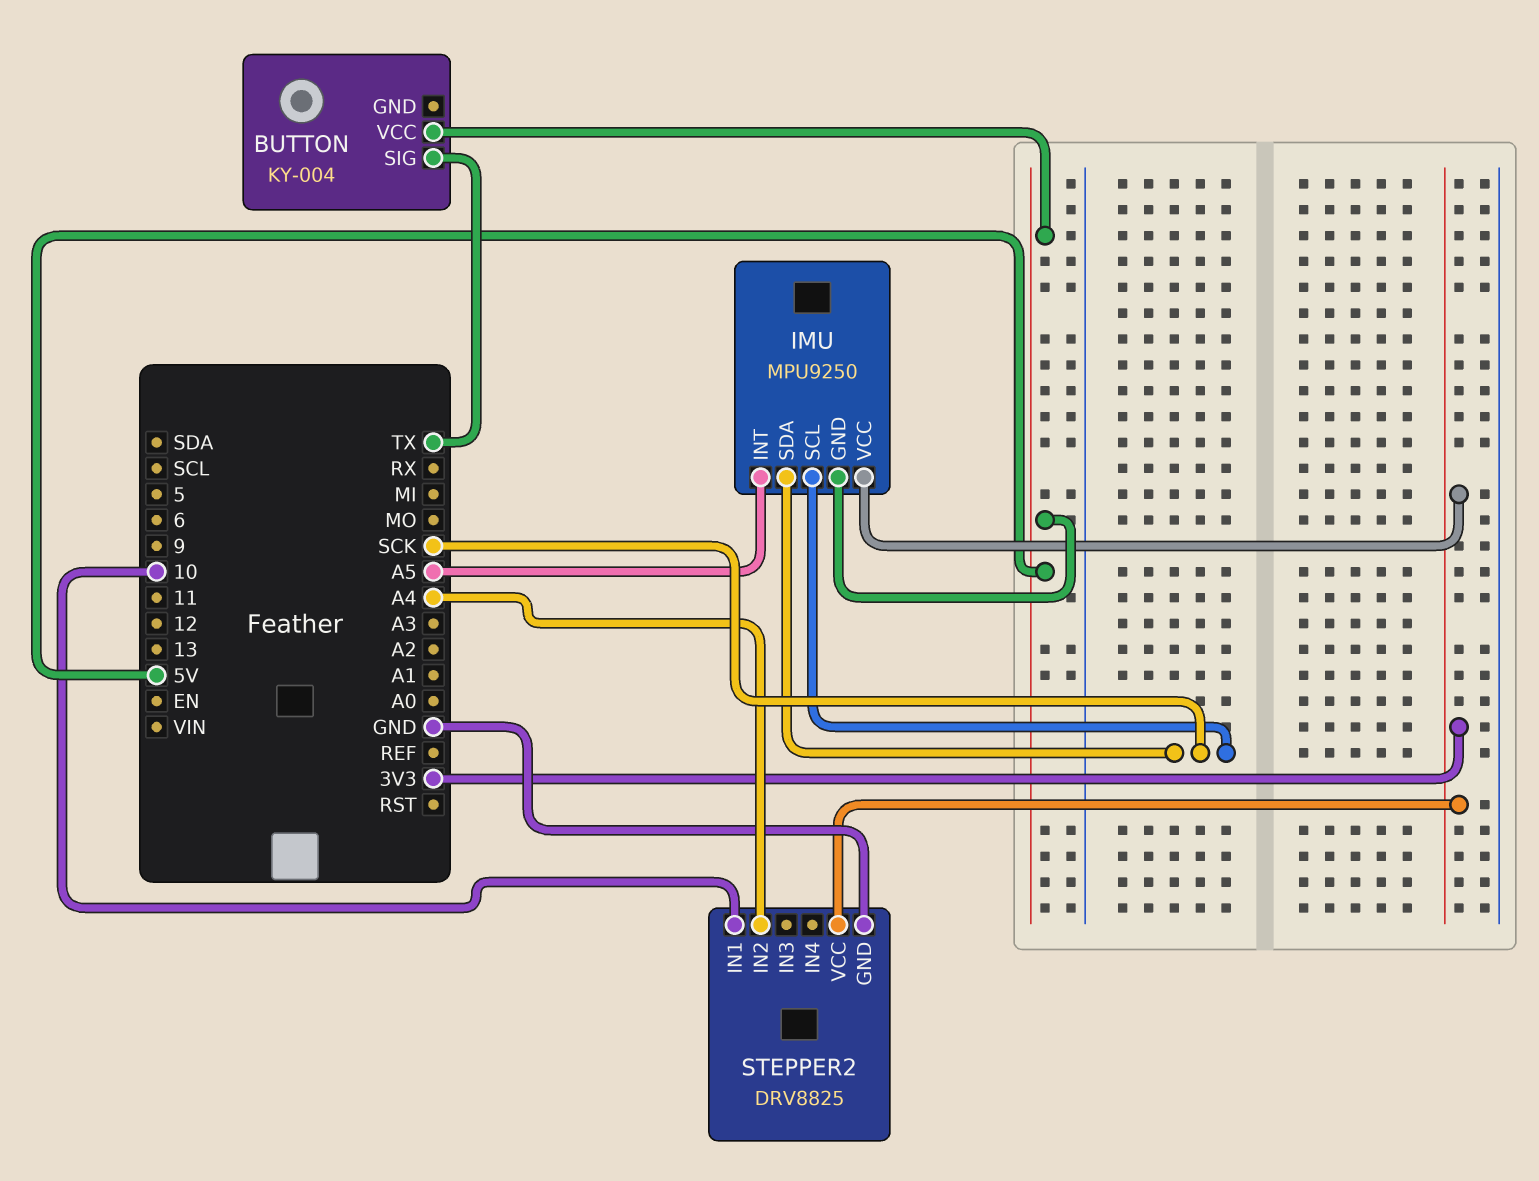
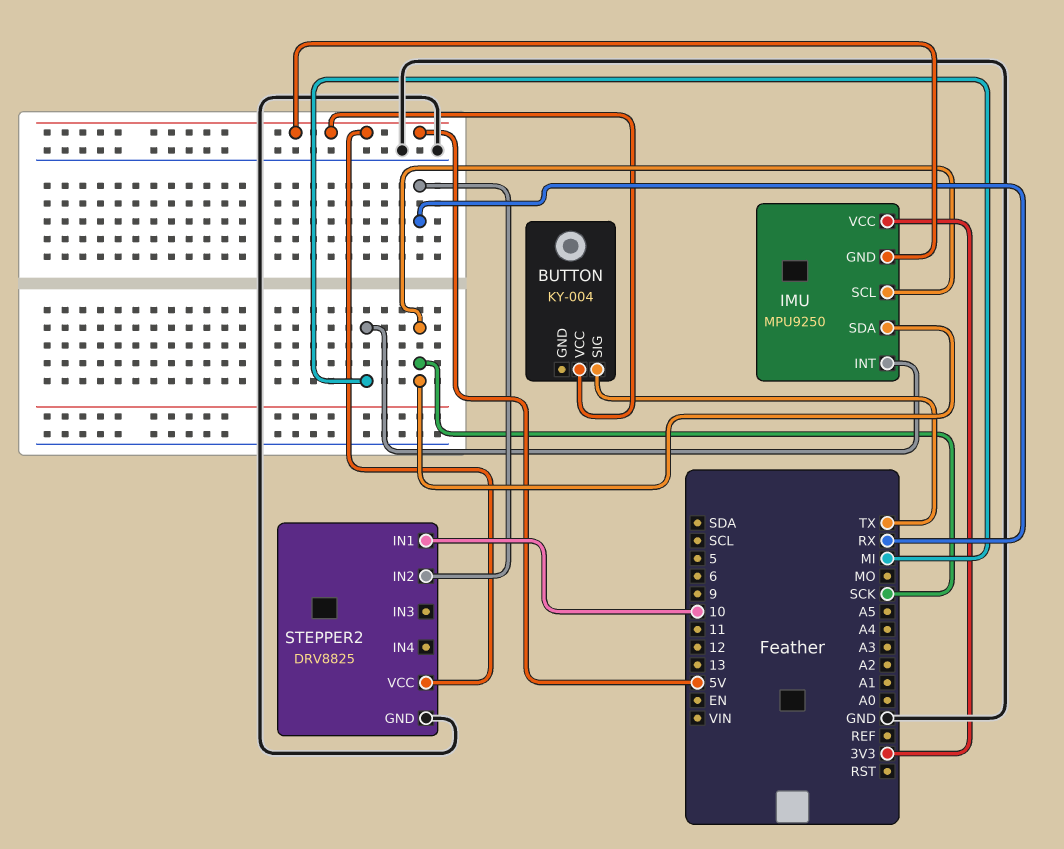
IMU pin INT: A5 -> MI
STEPPER2 pin IN2: A4 -> RX
STEPPER2 pin VCC: 3V3 -> 5V

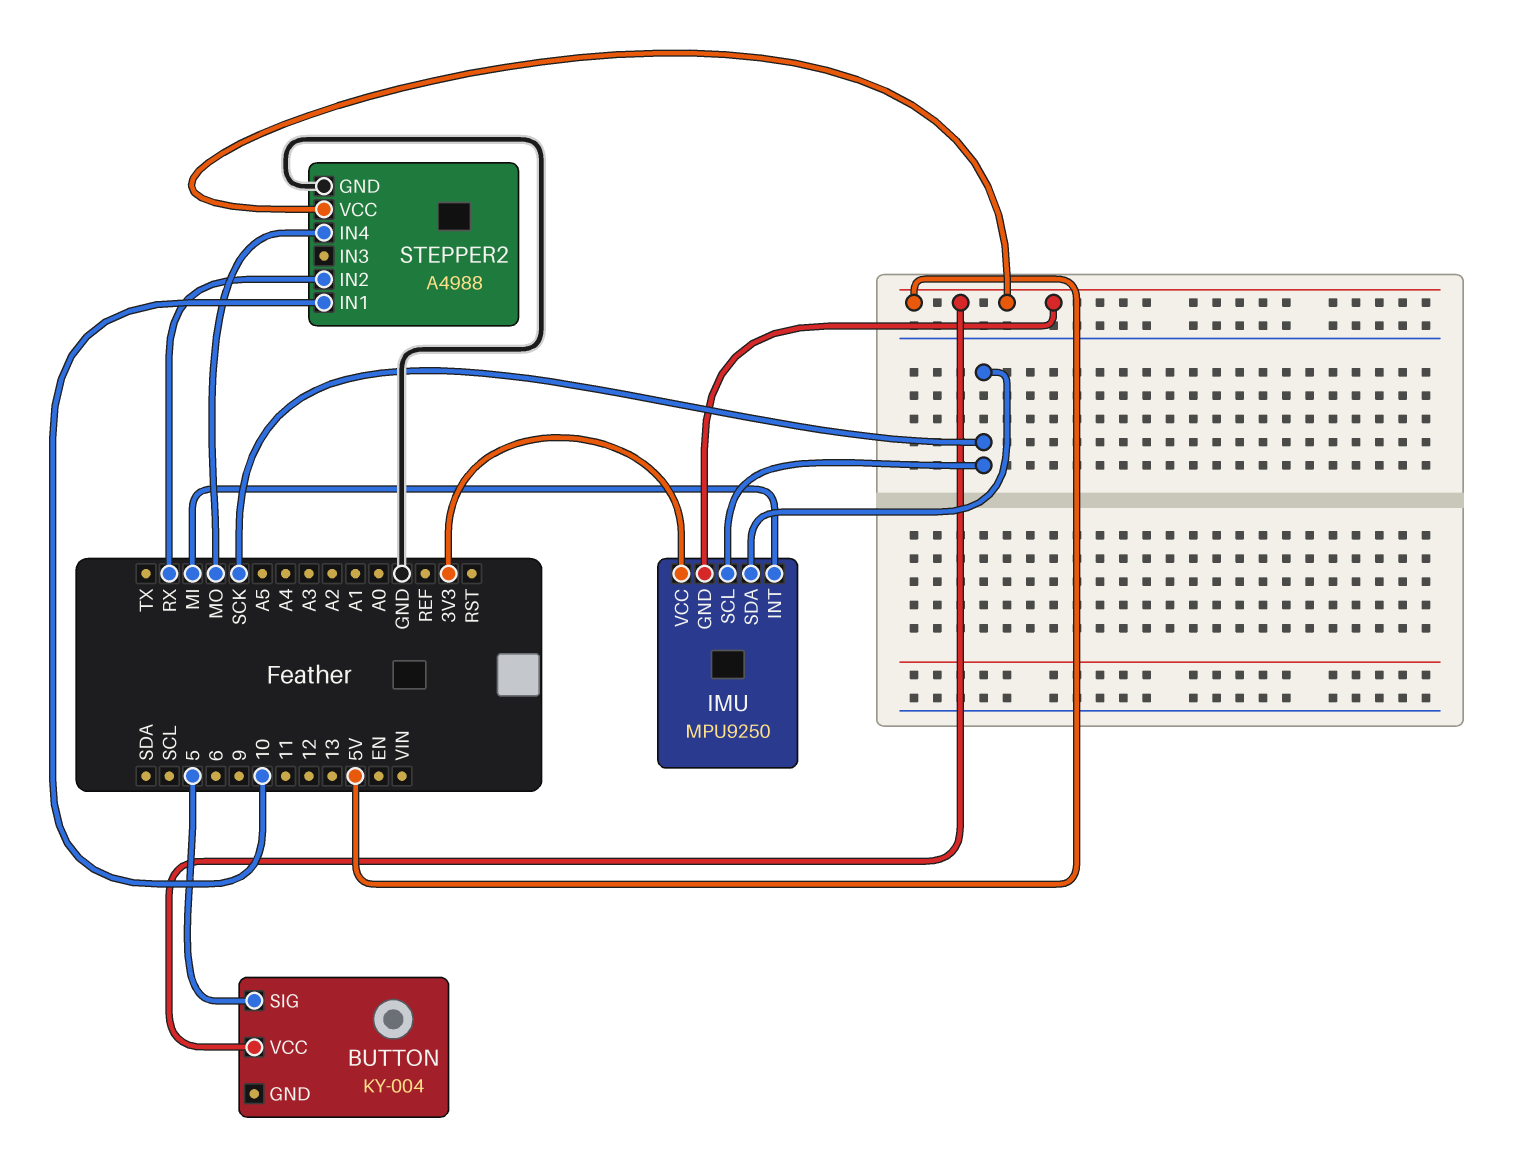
BUTTON pin SIG: TX -> 5
STEPPER2: DRV8825 -> A4988
STEPPER2 pin IN4: none -> MO

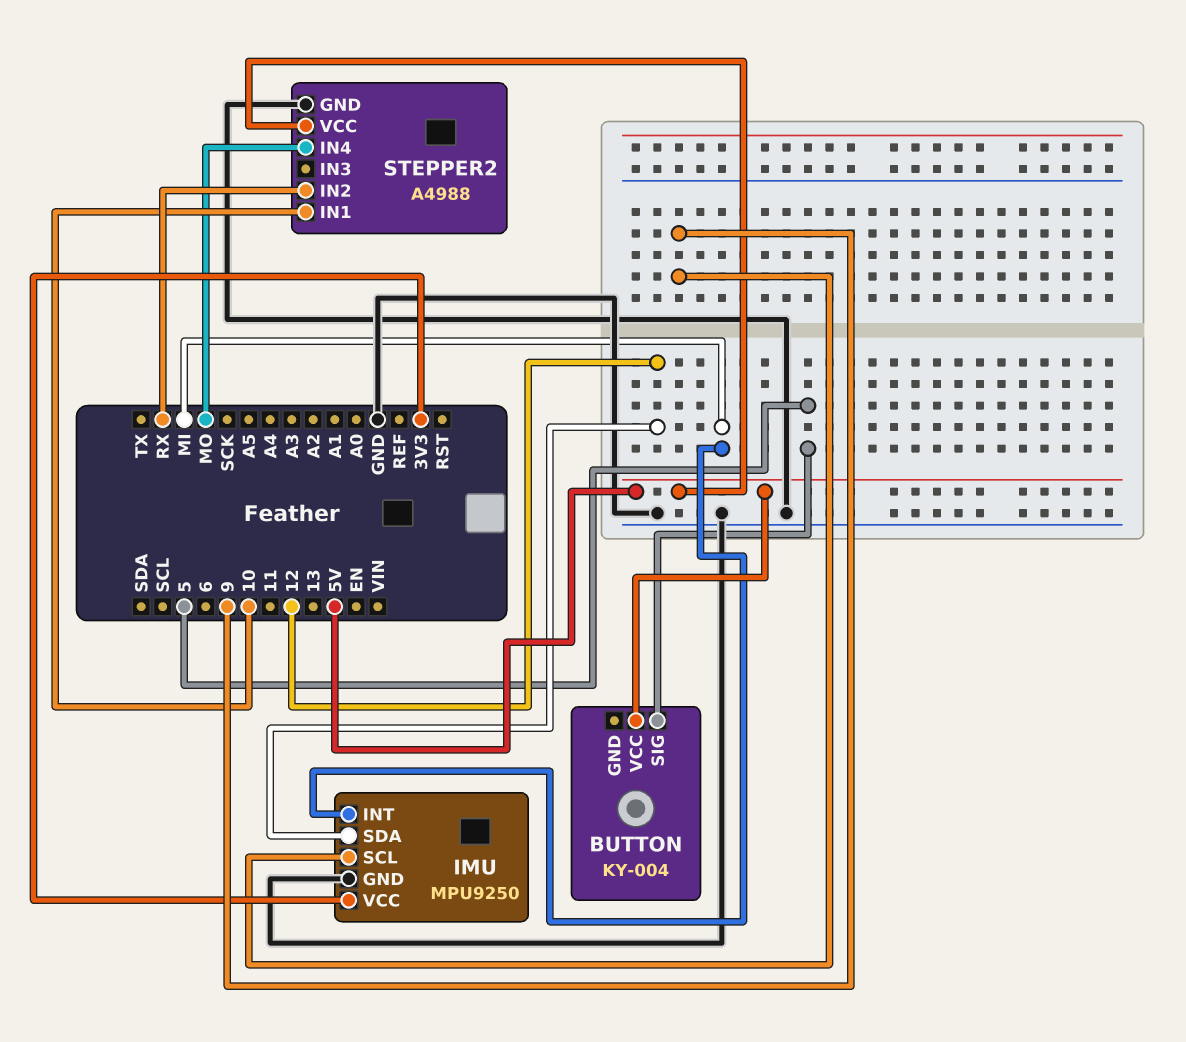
IMU pin GND: 5V -> GND
IMU pin SCL: SCK -> 9
IMU pin SDA: SCK -> 12

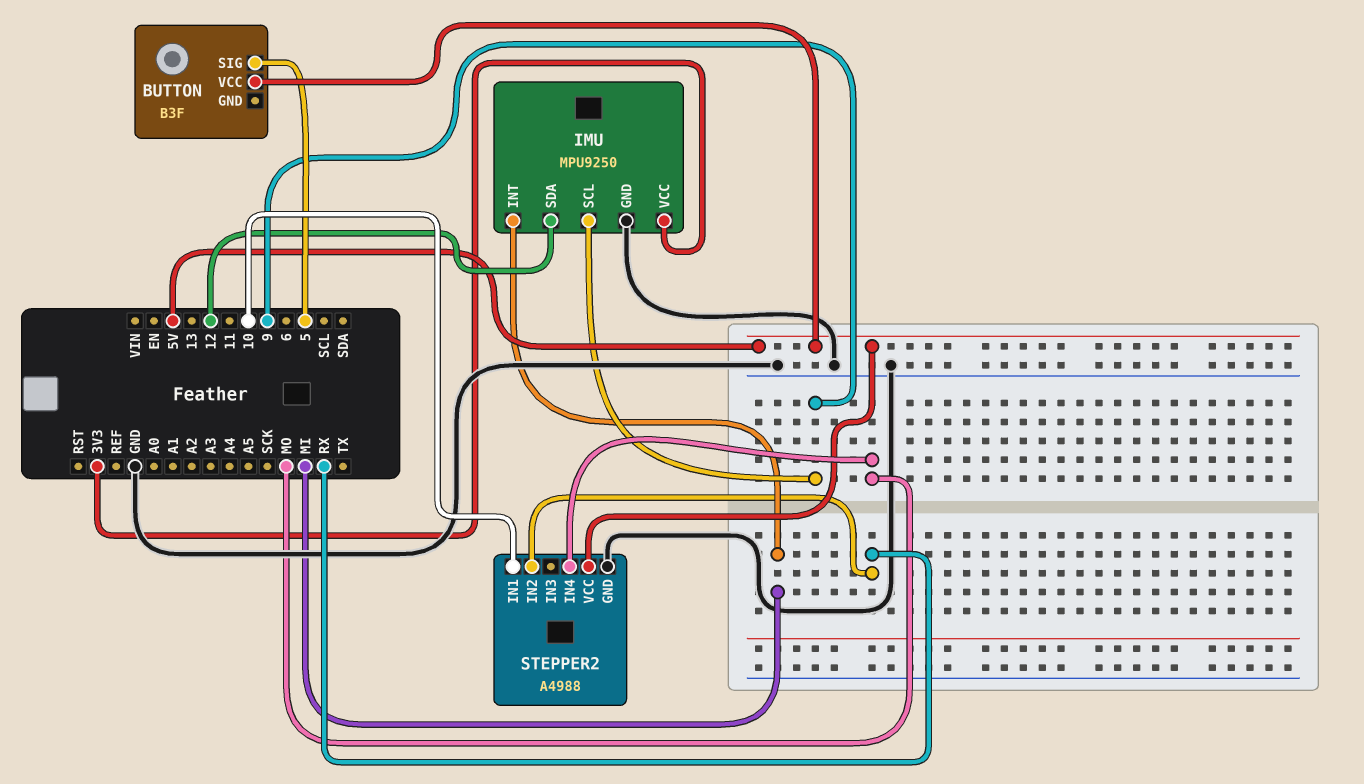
BUTTON: KY-004 -> B3F

